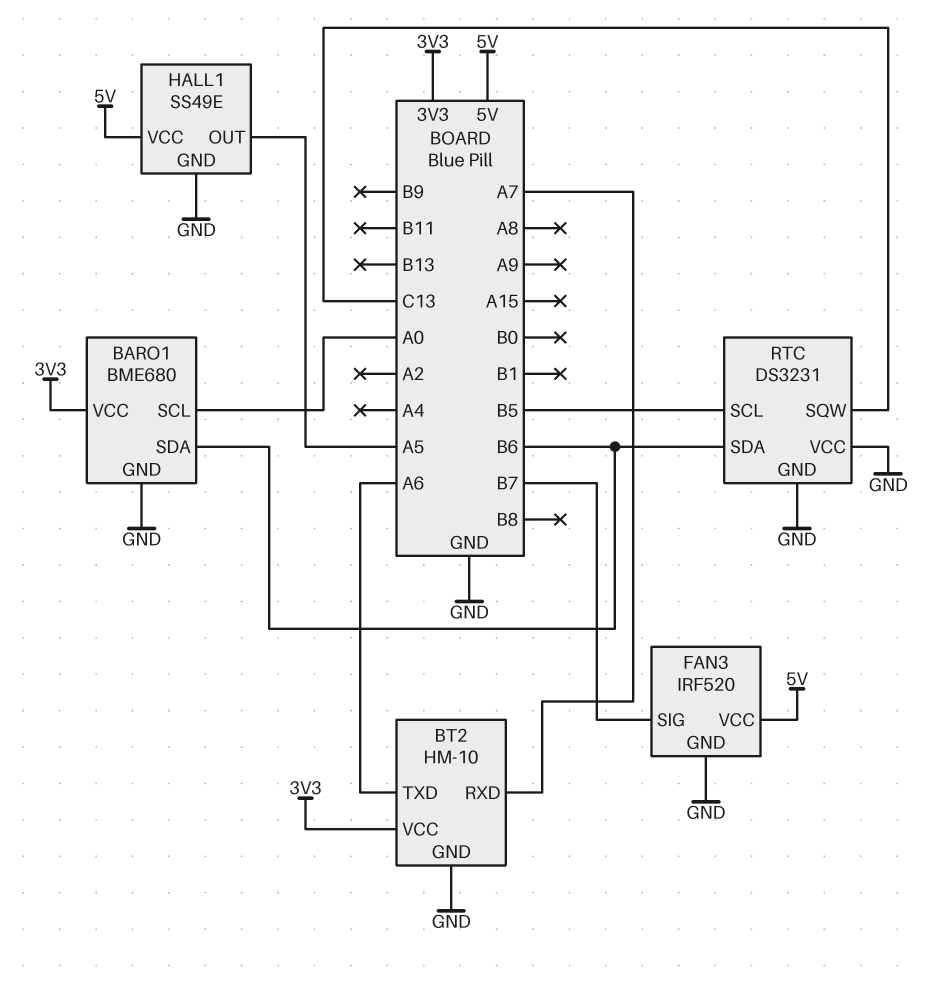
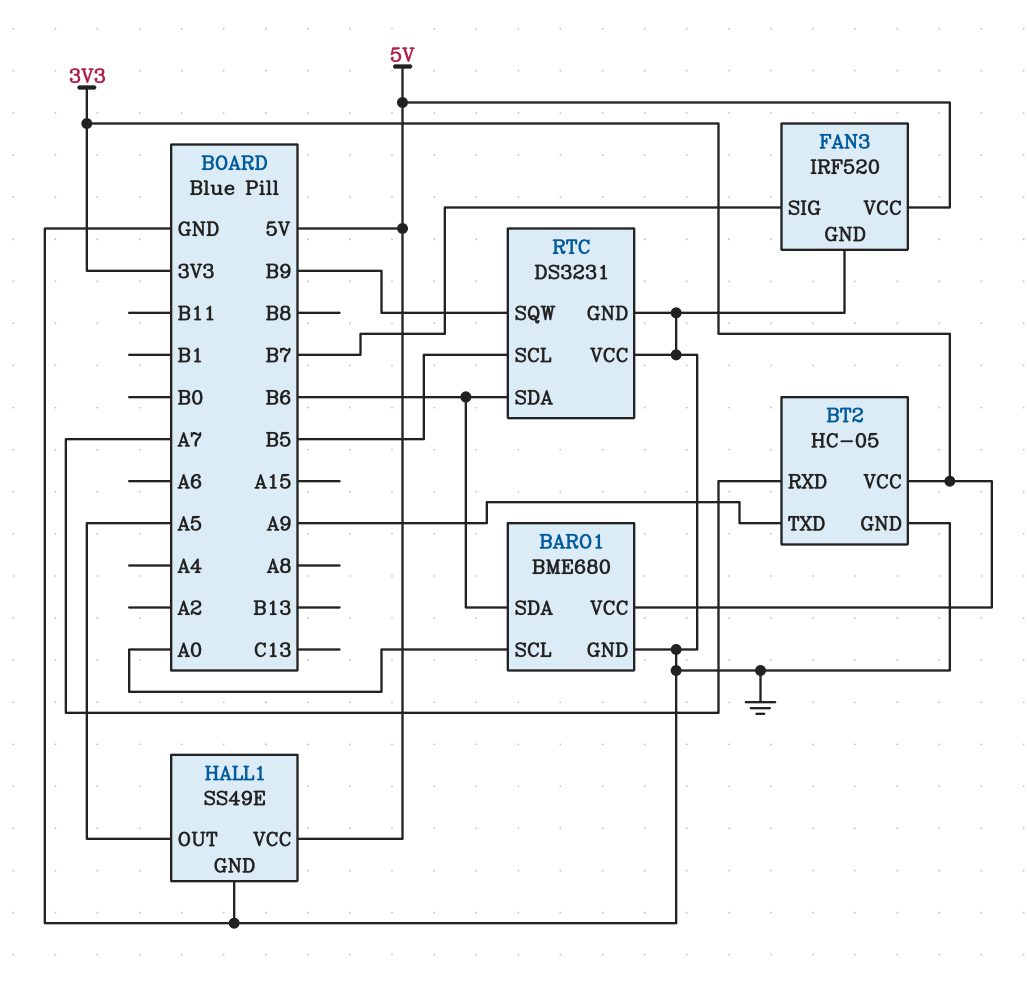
BT2: HM-10 -> HC-05
BT2 pin TXD: A6 -> A9
RTC pin SQW: C13 -> B9

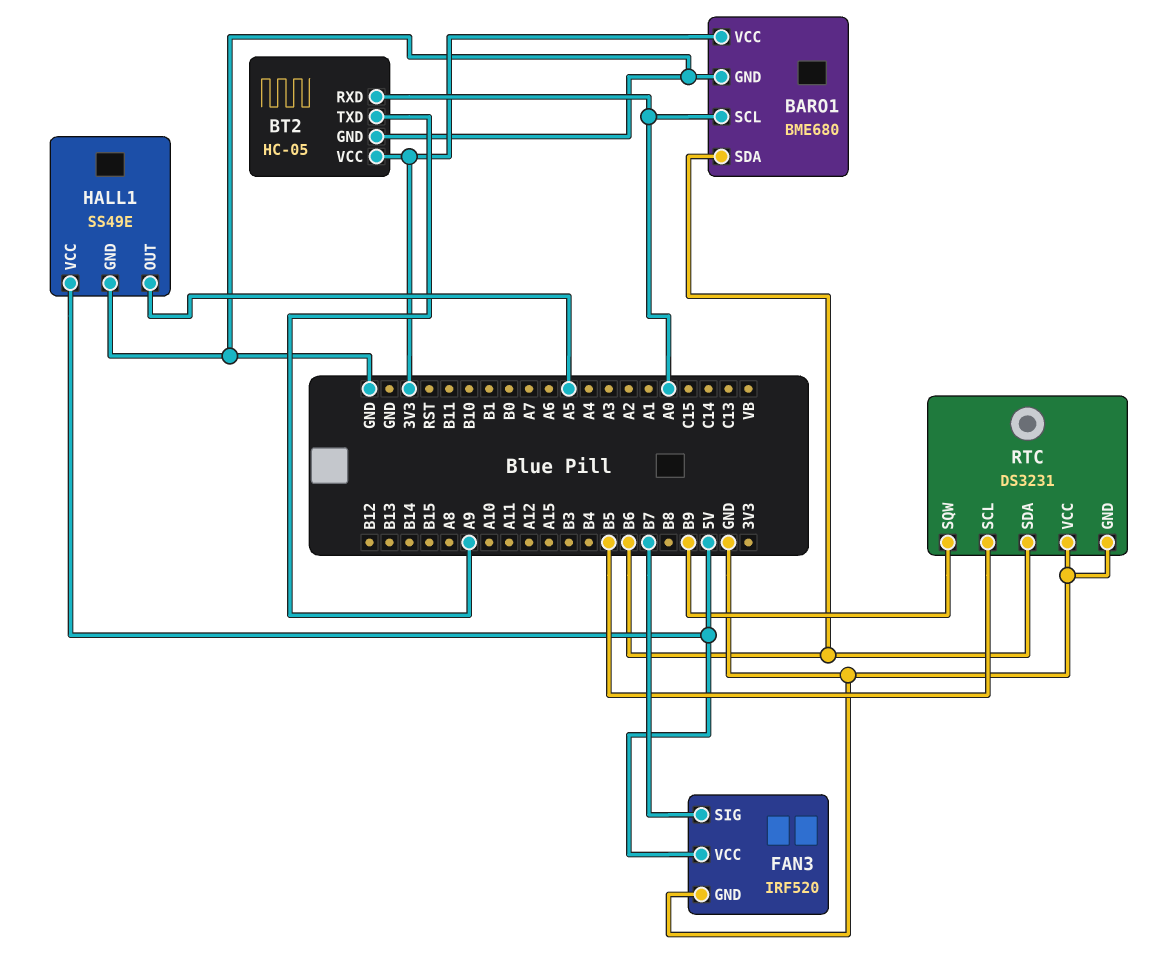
BT2 pin RXD: A7 -> A0

